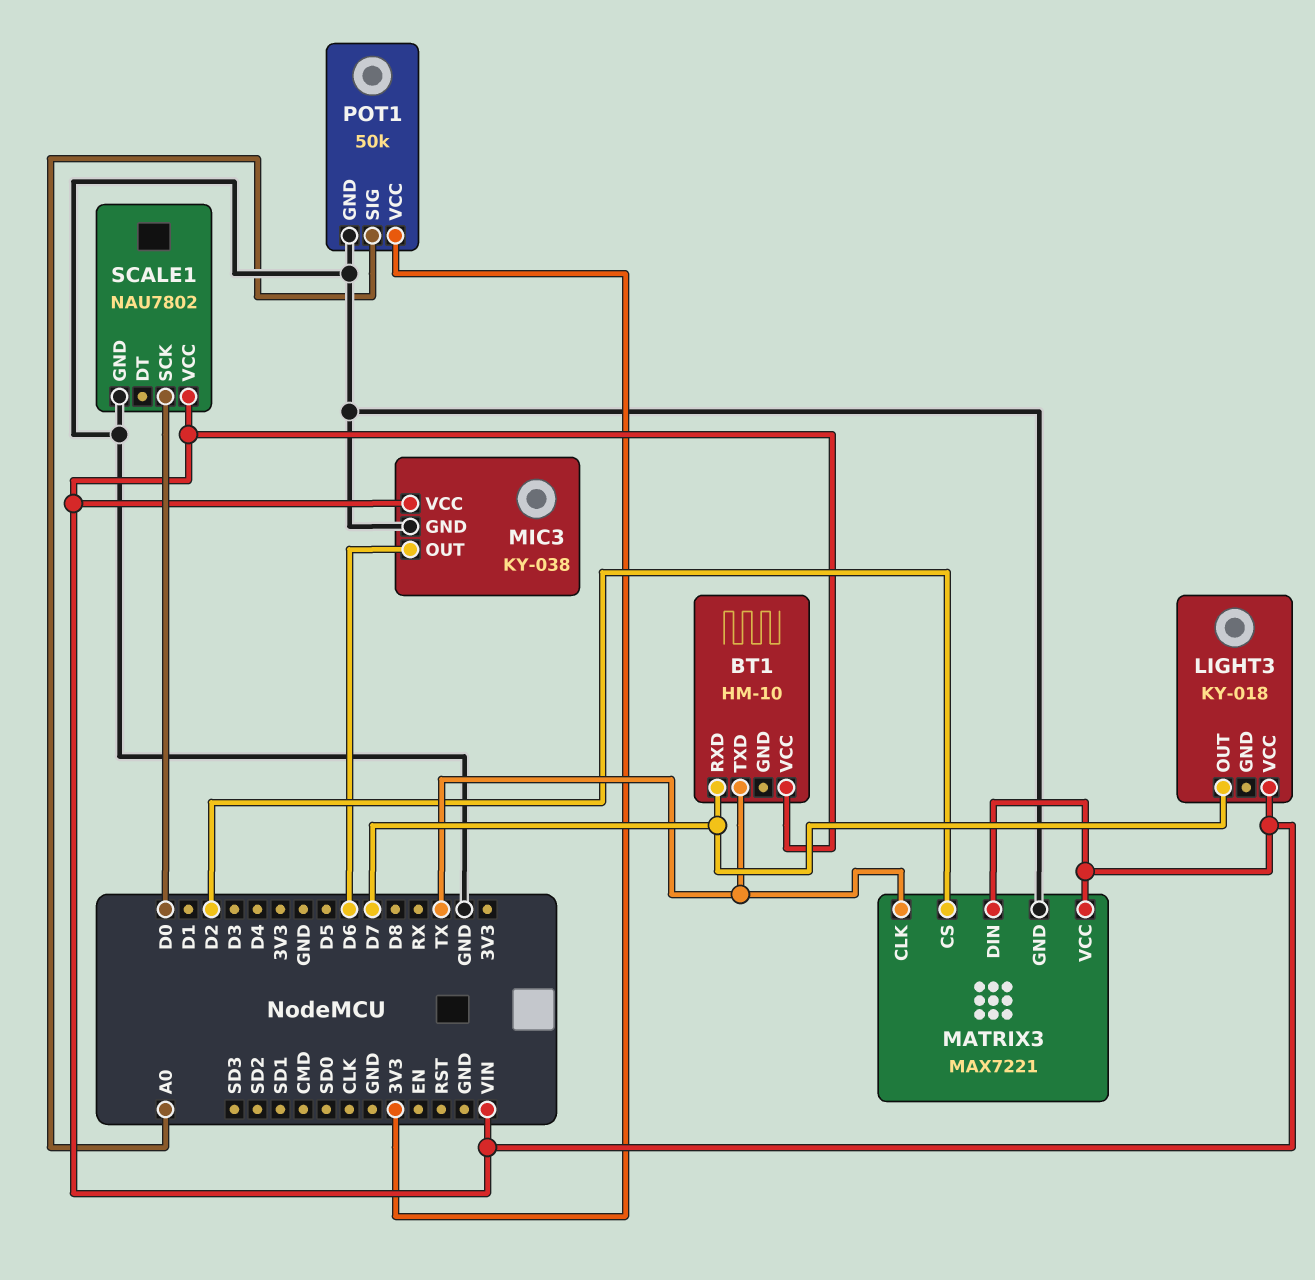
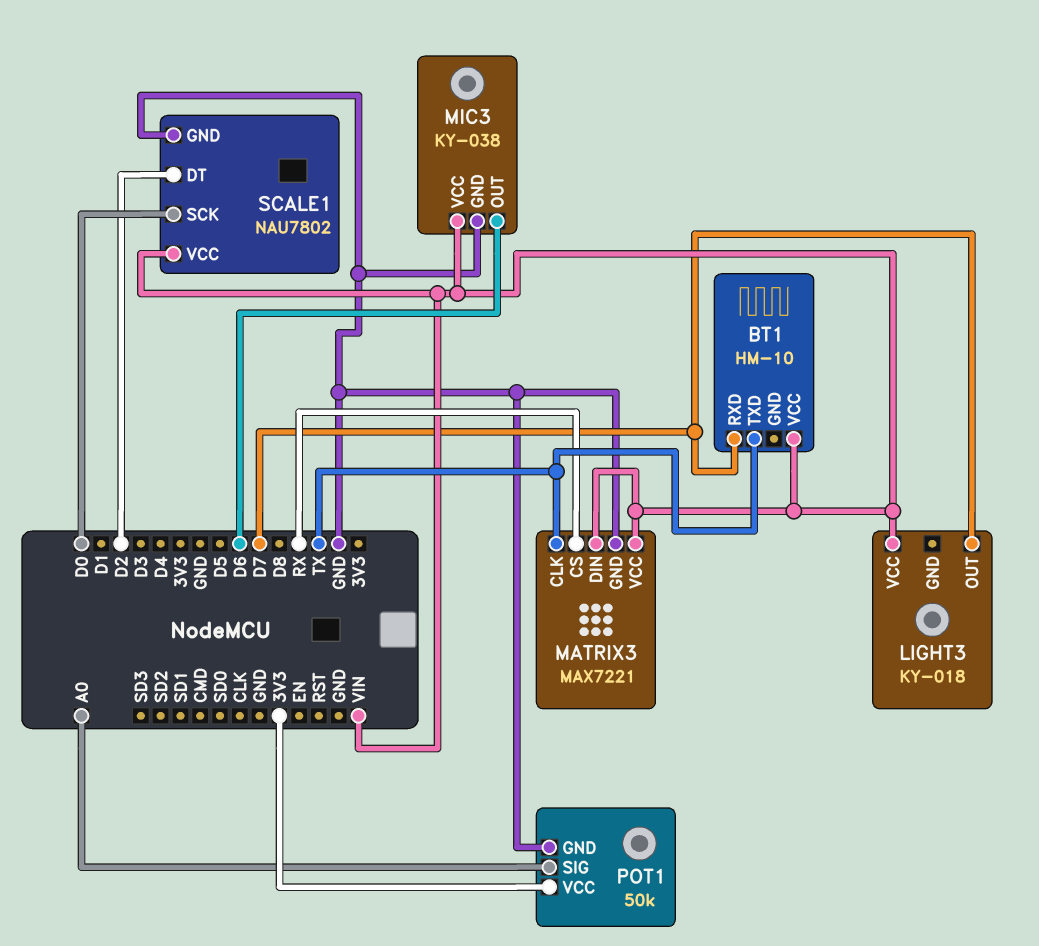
MATRIX3 pin CS: D2 -> RX
SCALE1 pin DT: none -> D2

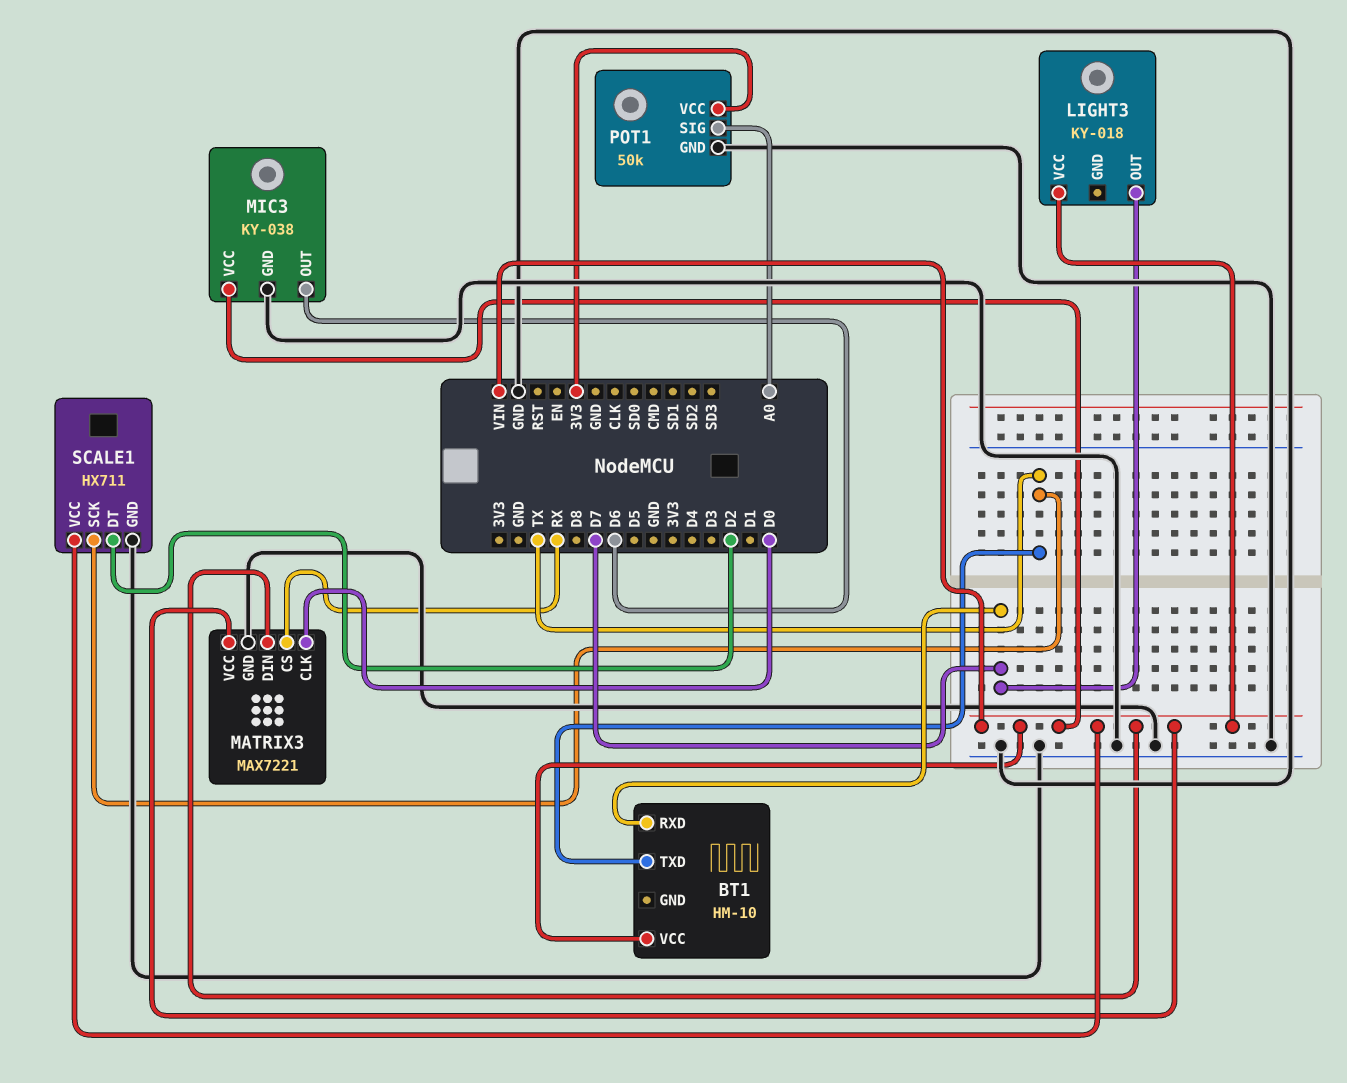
MATRIX3 pin CLK: TX -> D0
SCALE1: NAU7802 -> HX711
SCALE1 pin SCK: D0 -> TX

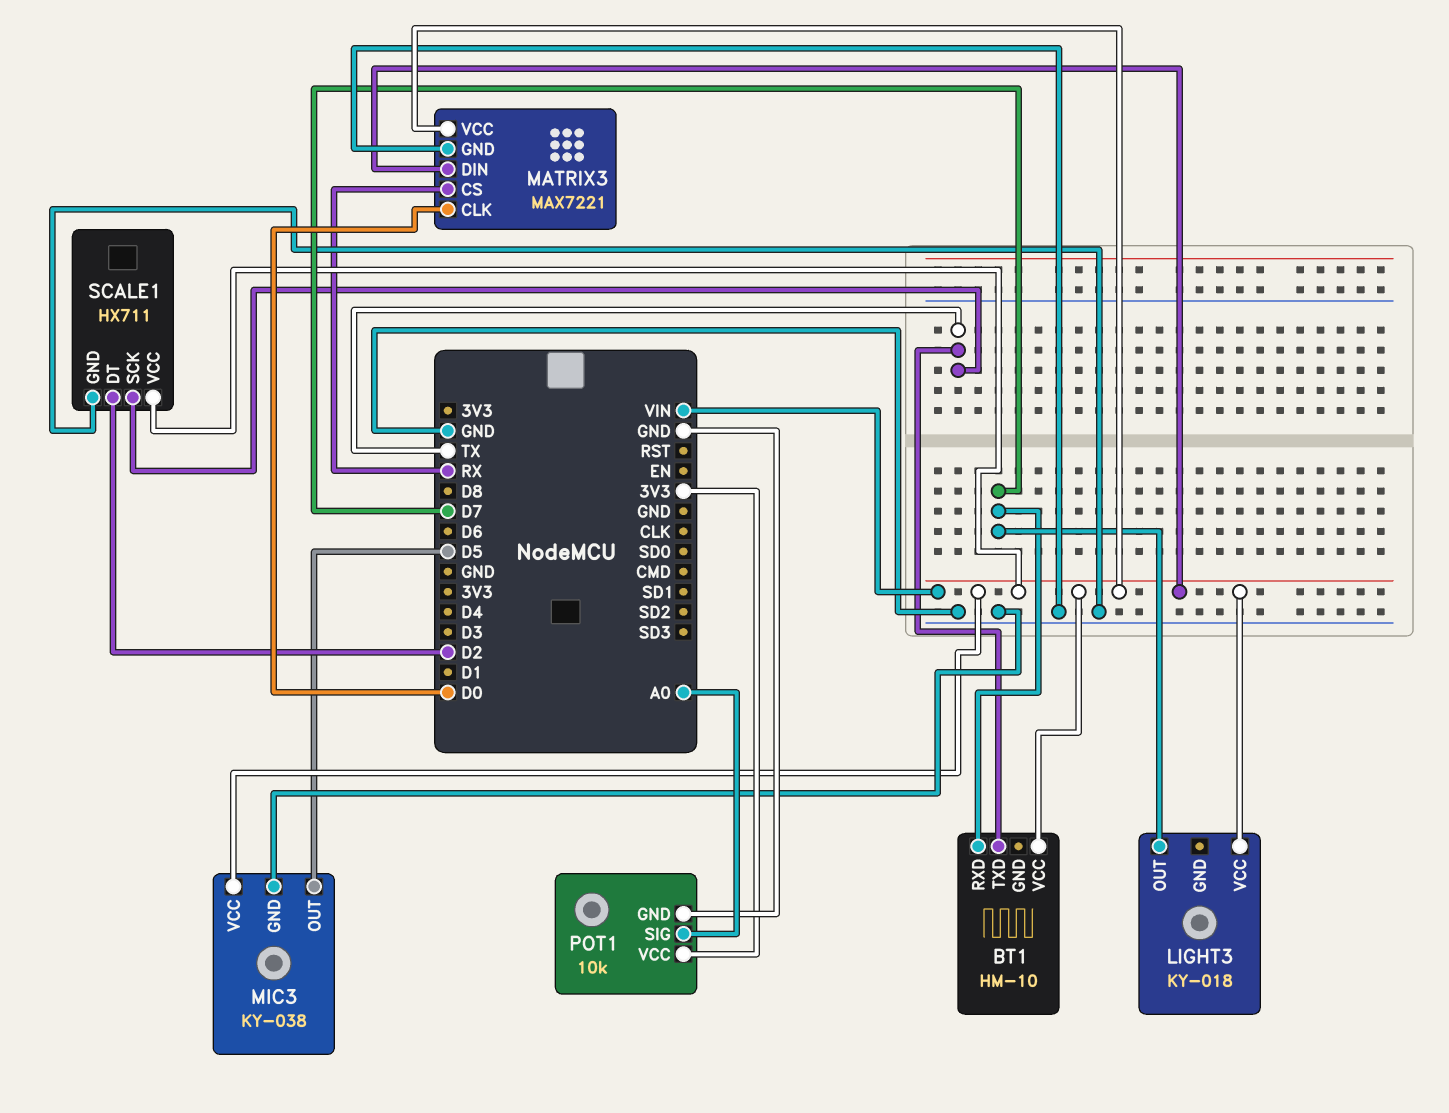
MIC3 pin OUT: D6 -> D5
POT1: 50k -> 10k

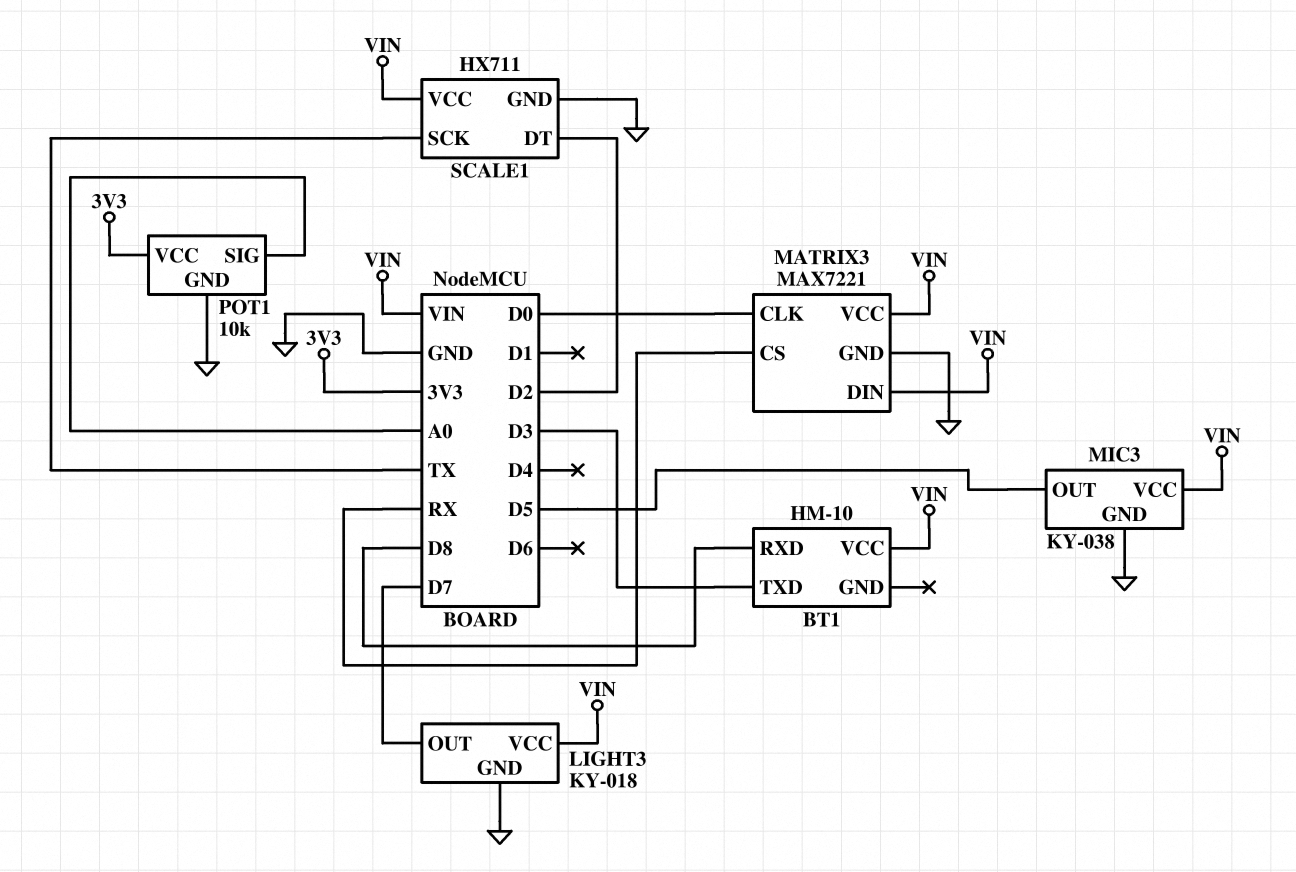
BT1 pin RXD: D7 -> D8
BT1 pin TXD: TX -> D3
LIGHT3 pin GND: none -> GND

